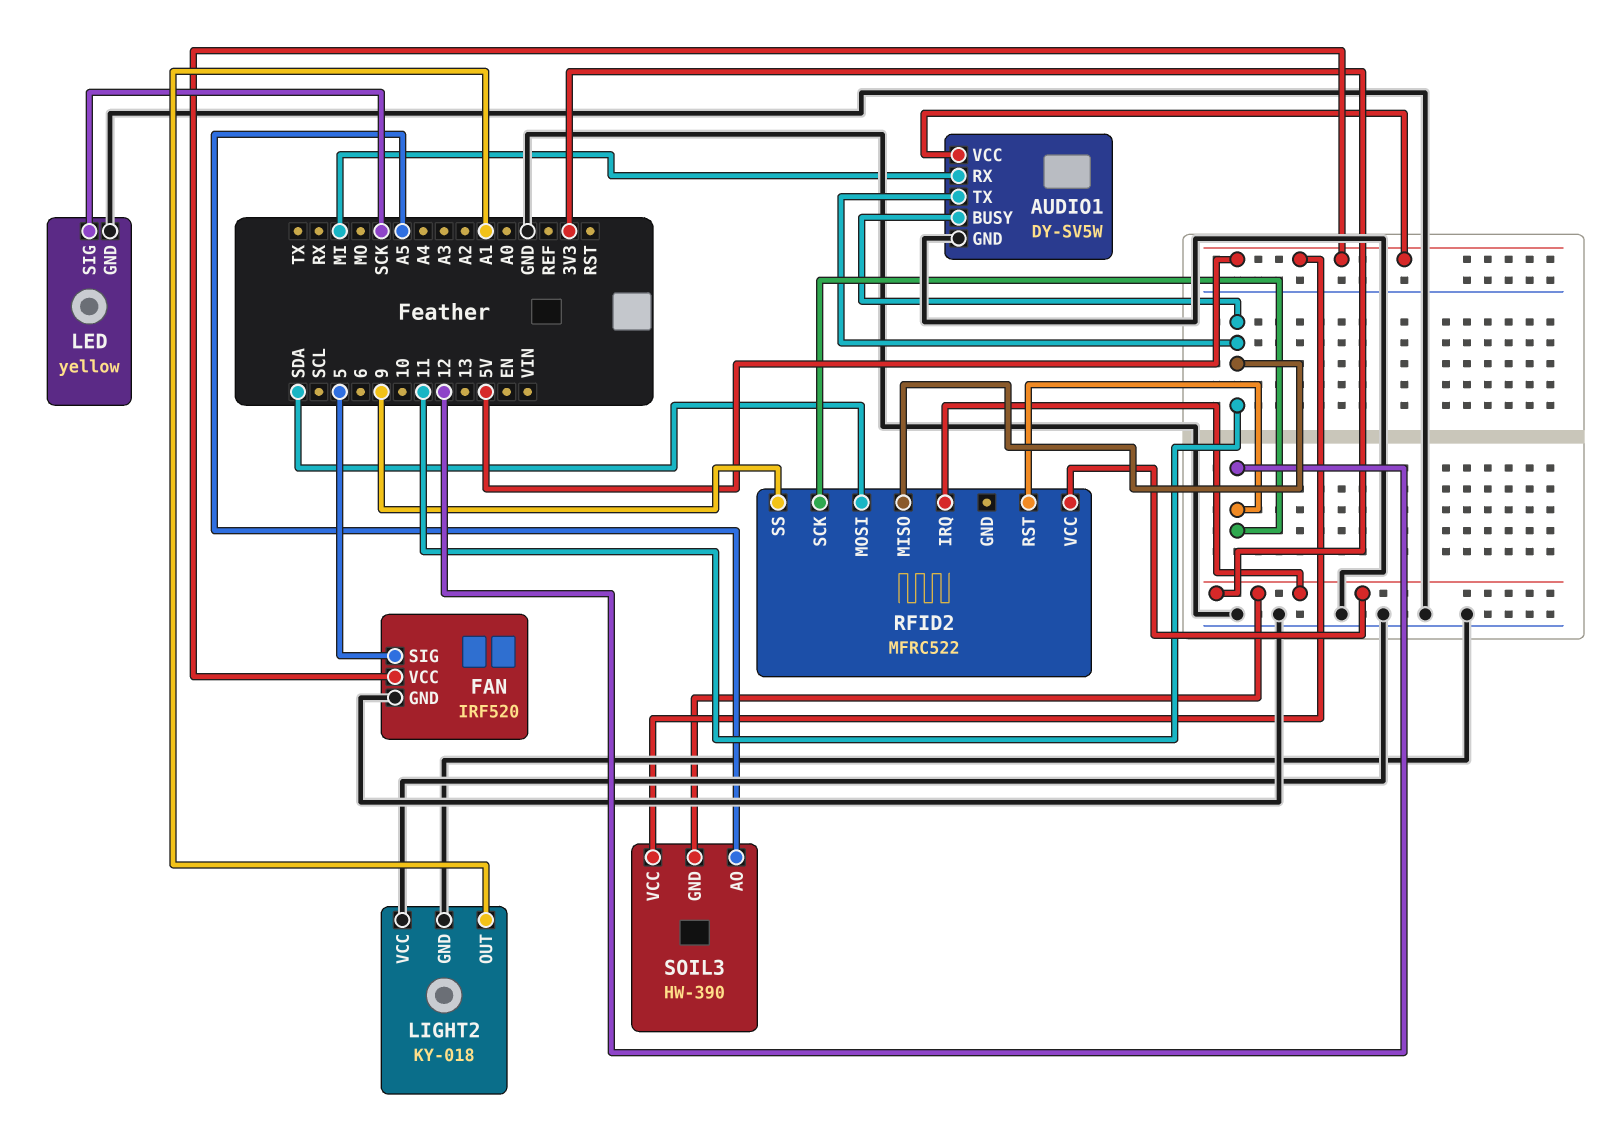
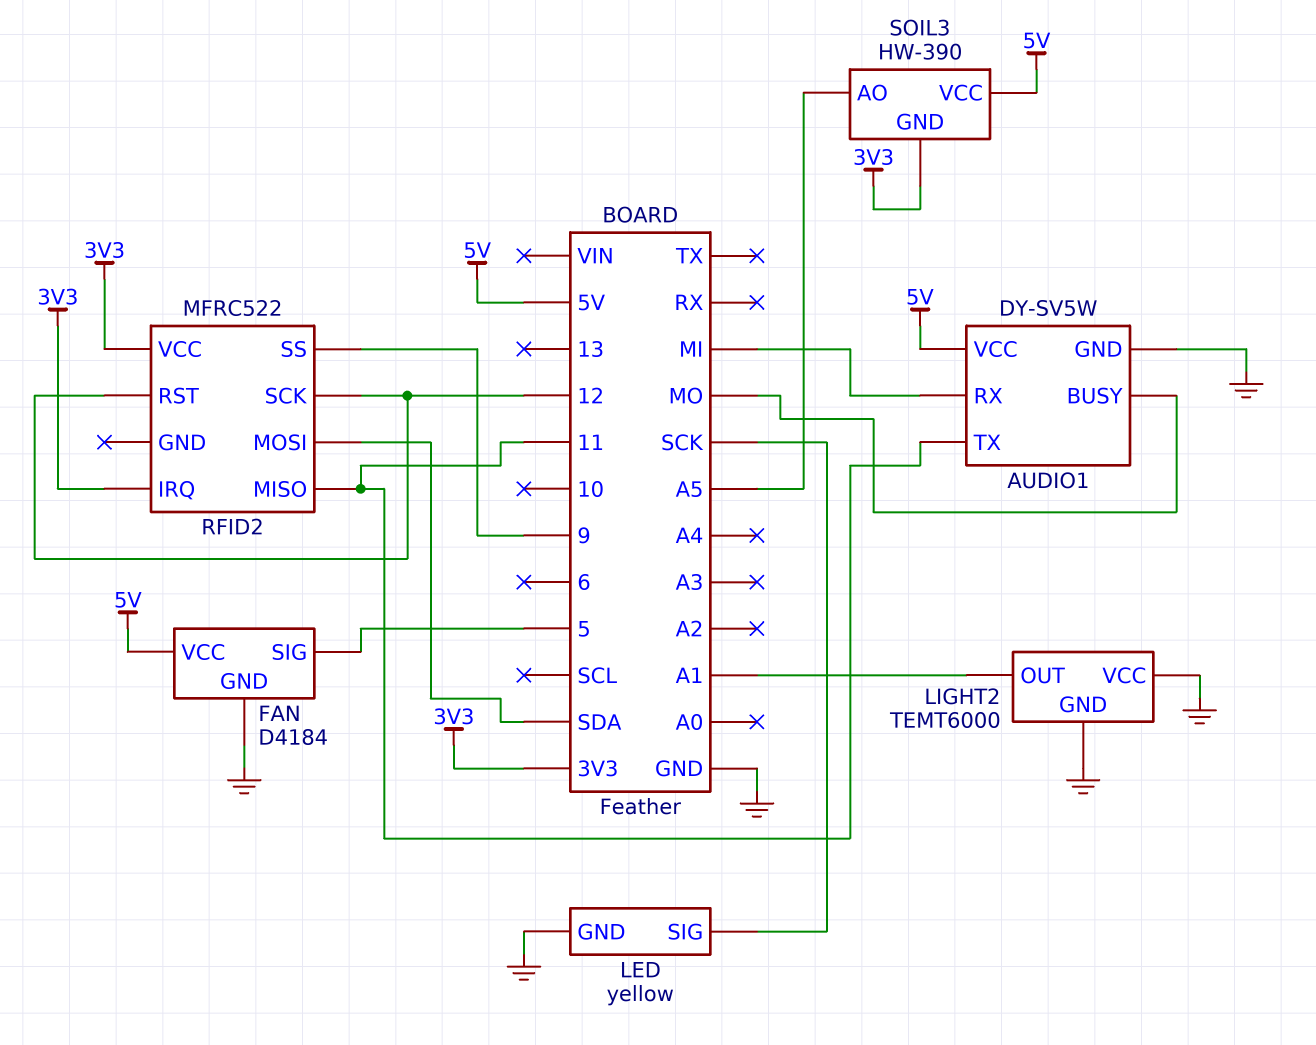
AUDIO1 pin BUSY: 11 -> MO
FAN: IRF520 -> D4184
LIGHT2: KY-018 -> TEMT6000

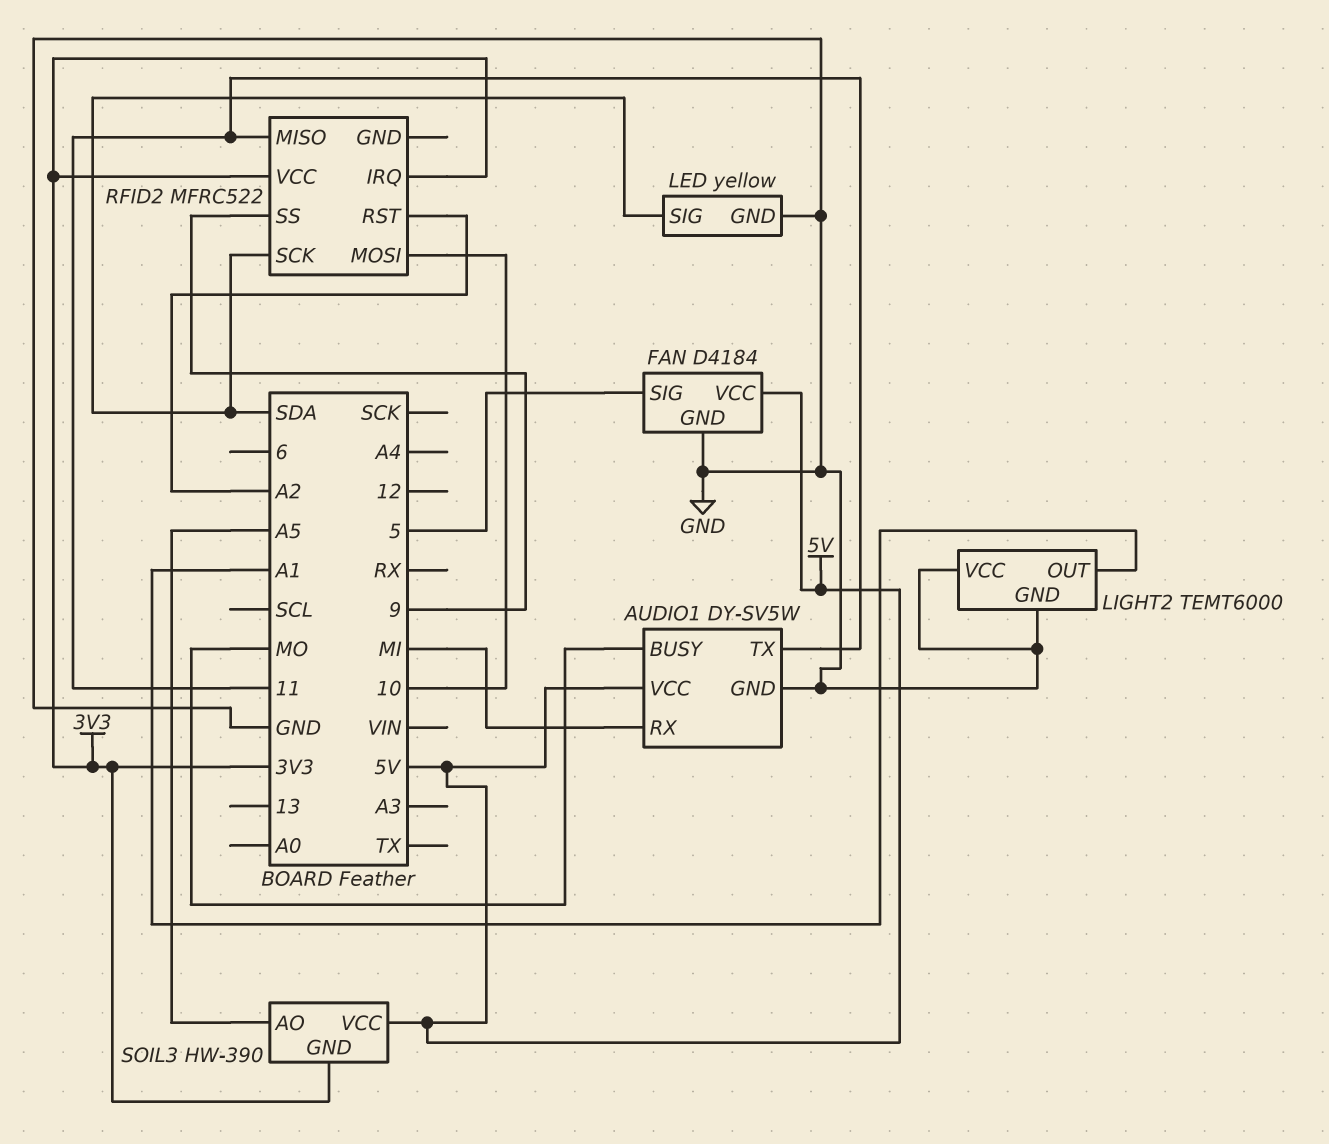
LED pin SIG: SCK -> SDA
RFID2 pin MOSI: SDA -> 10
RFID2 pin RST: 12 -> A2
RFID2 pin SCK: 12 -> SDA

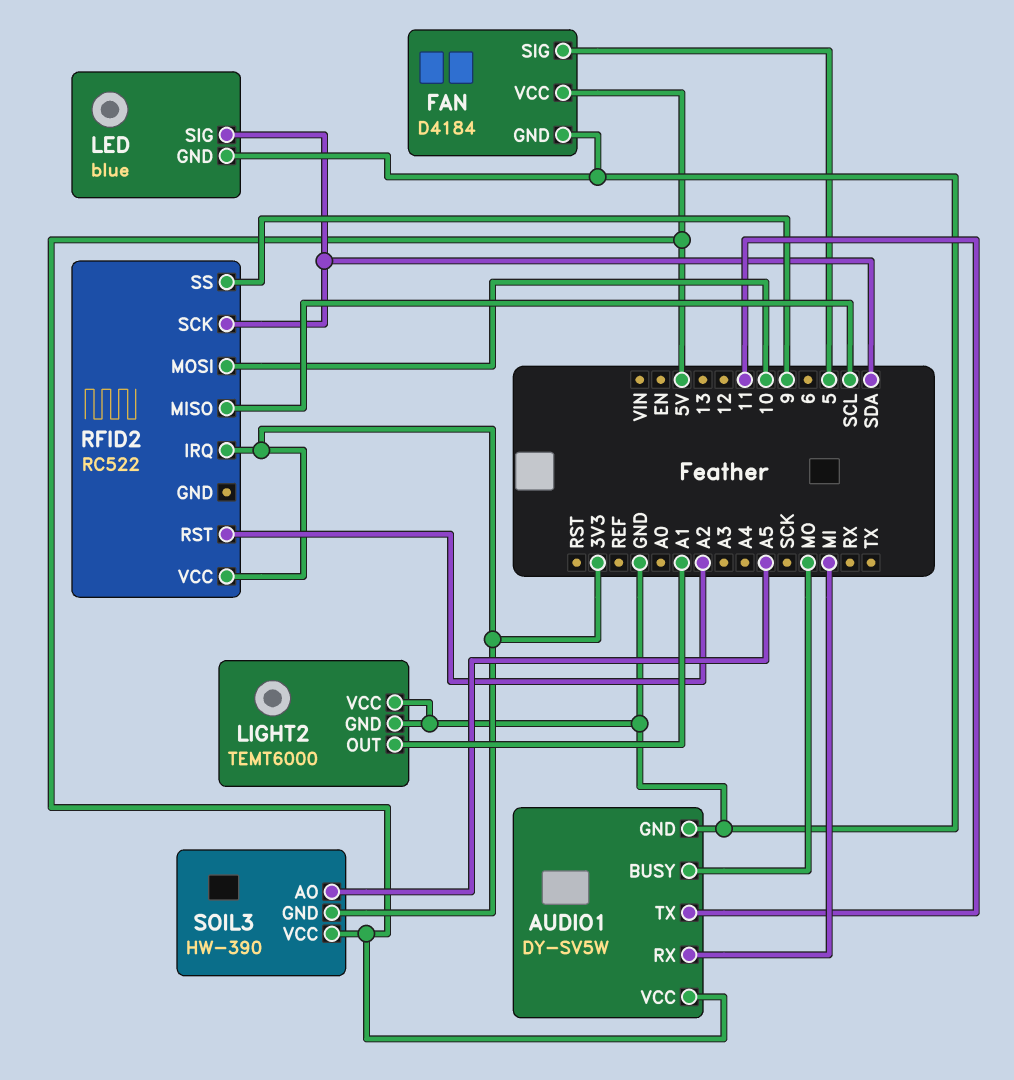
LED: yellow -> blue
RFID2: MFRC522 -> RC522
RFID2 pin MISO: 11 -> SCL

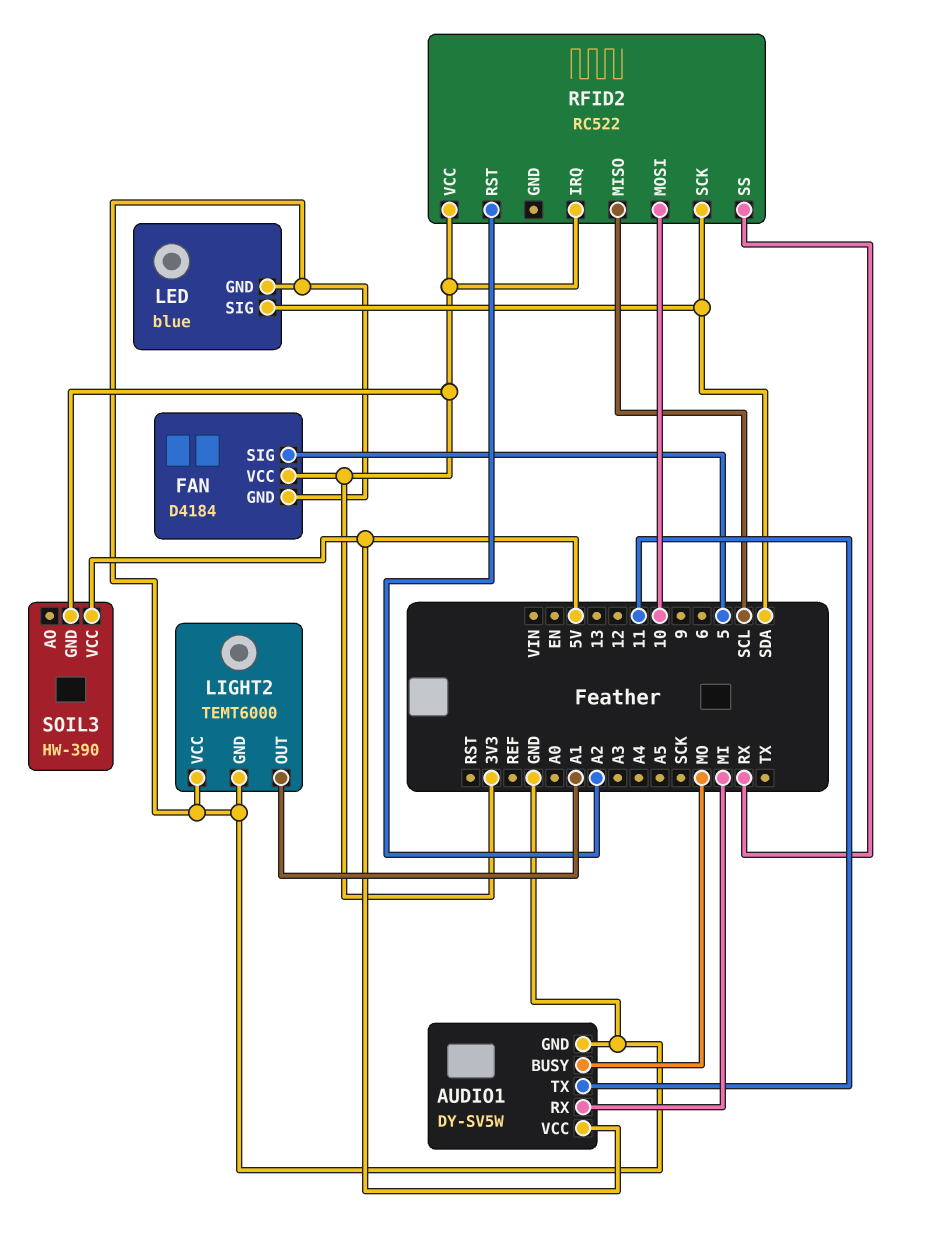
FAN pin VCC: 5V -> 3V3
RFID2 pin SS: 9 -> RX
SOIL3 pin AO: A5 -> none

